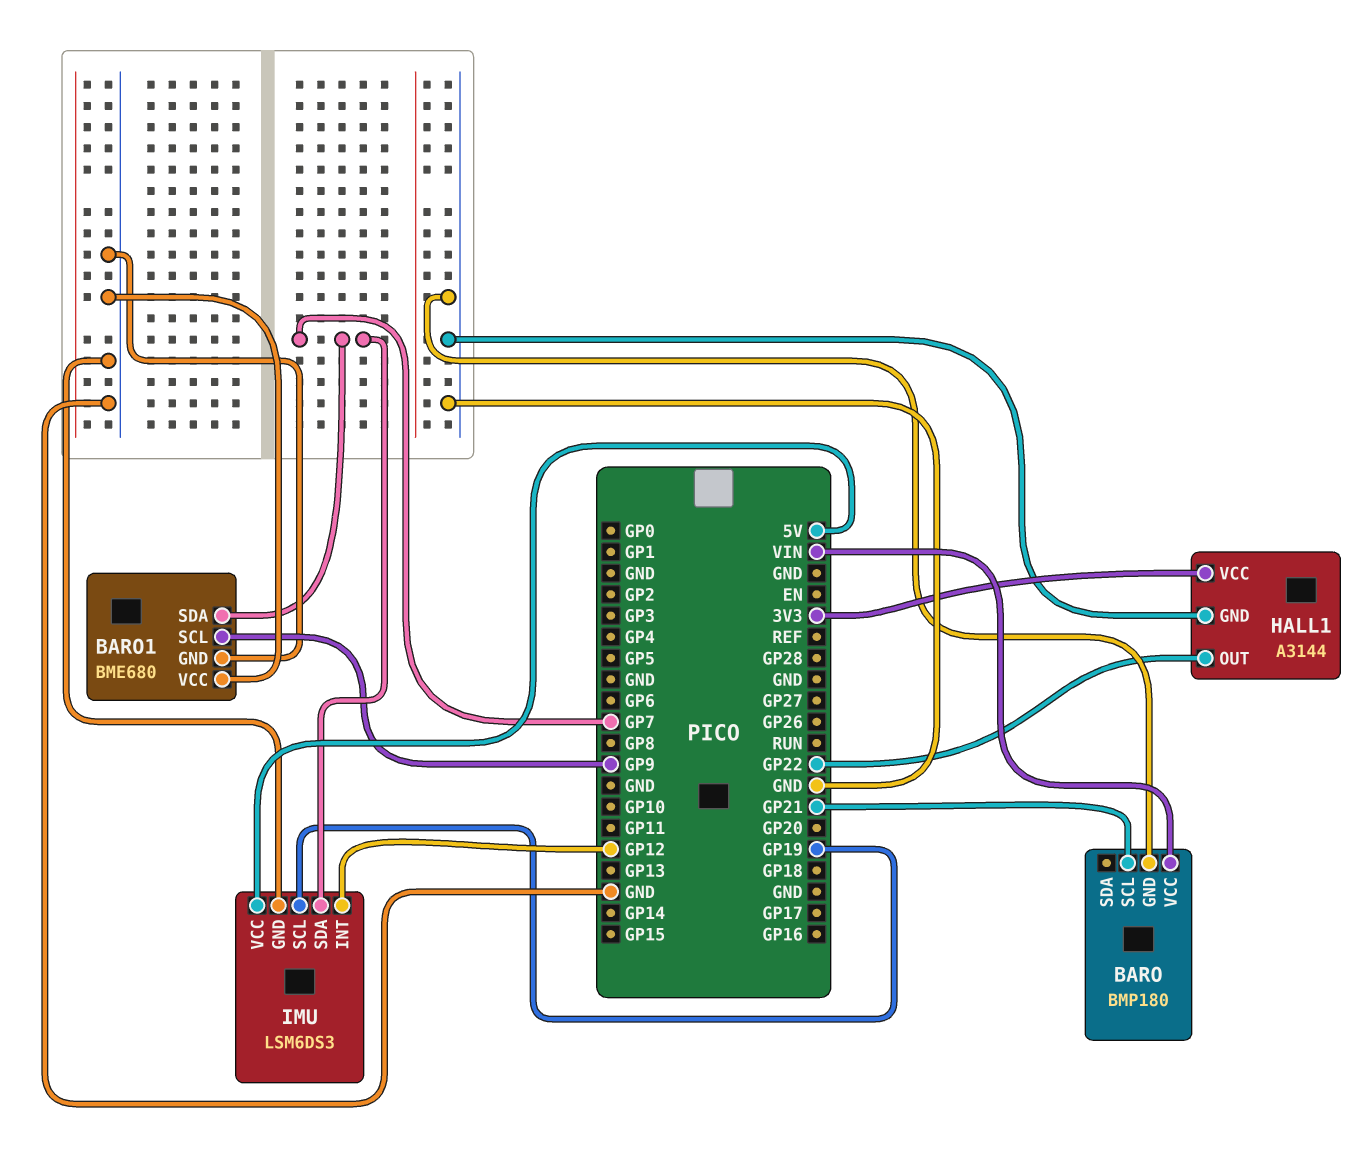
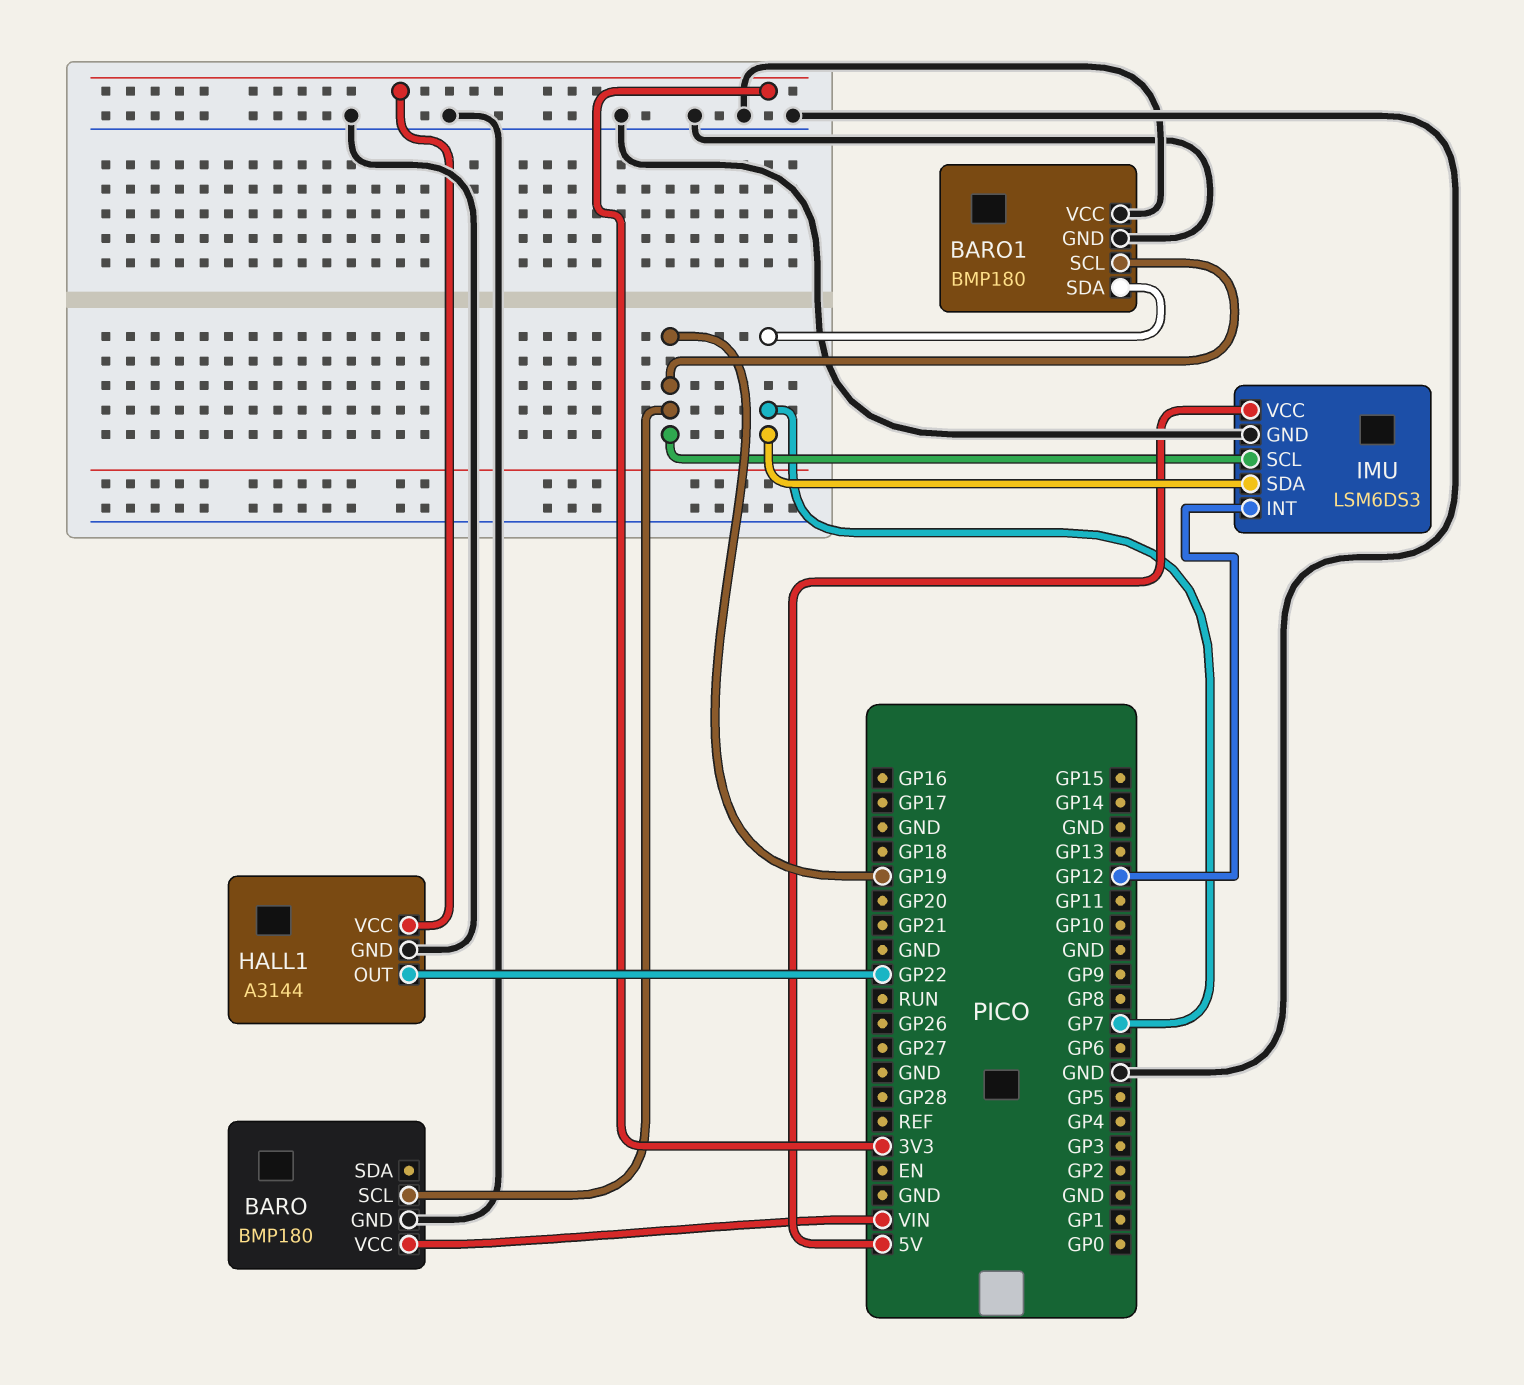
BARO pin SCL: GP21 -> GP19
BARO1: BME680 -> BMP180
BARO1 pin SCL: GP9 -> GP19

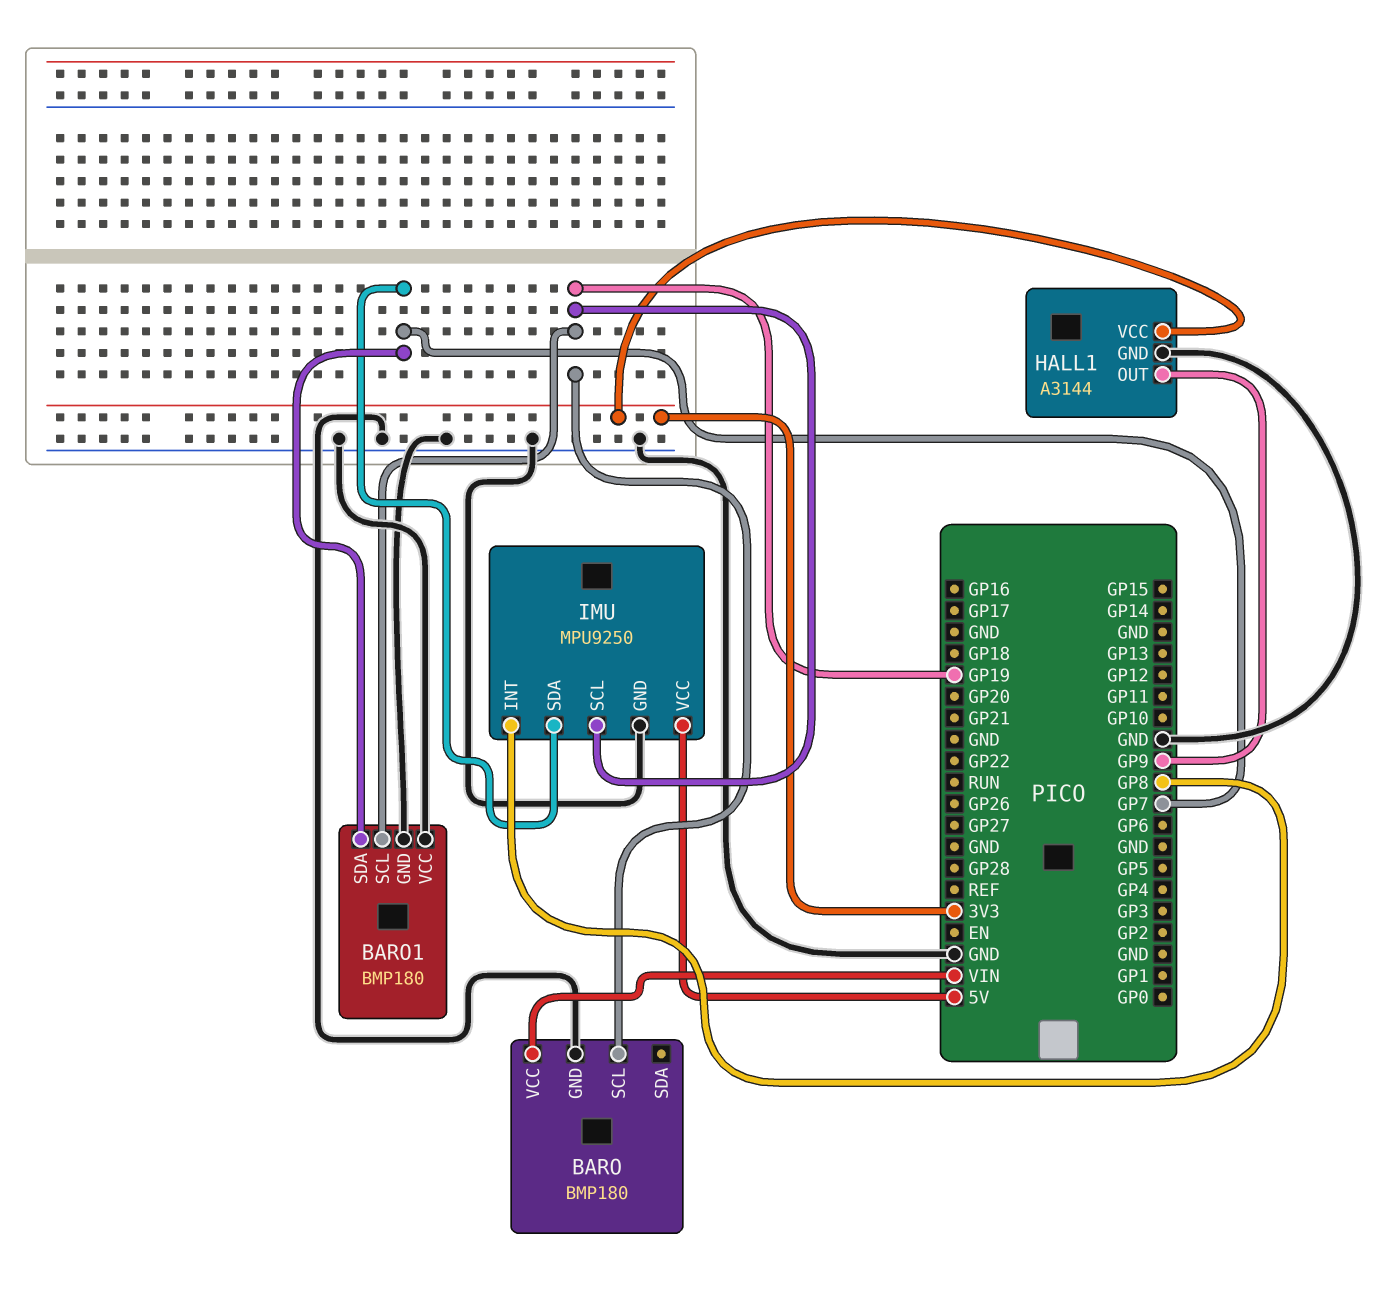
HALL1 pin OUT: GP22 -> GP9
IMU: LSM6DS3 -> MPU9250
IMU pin INT: GP12 -> GP8

